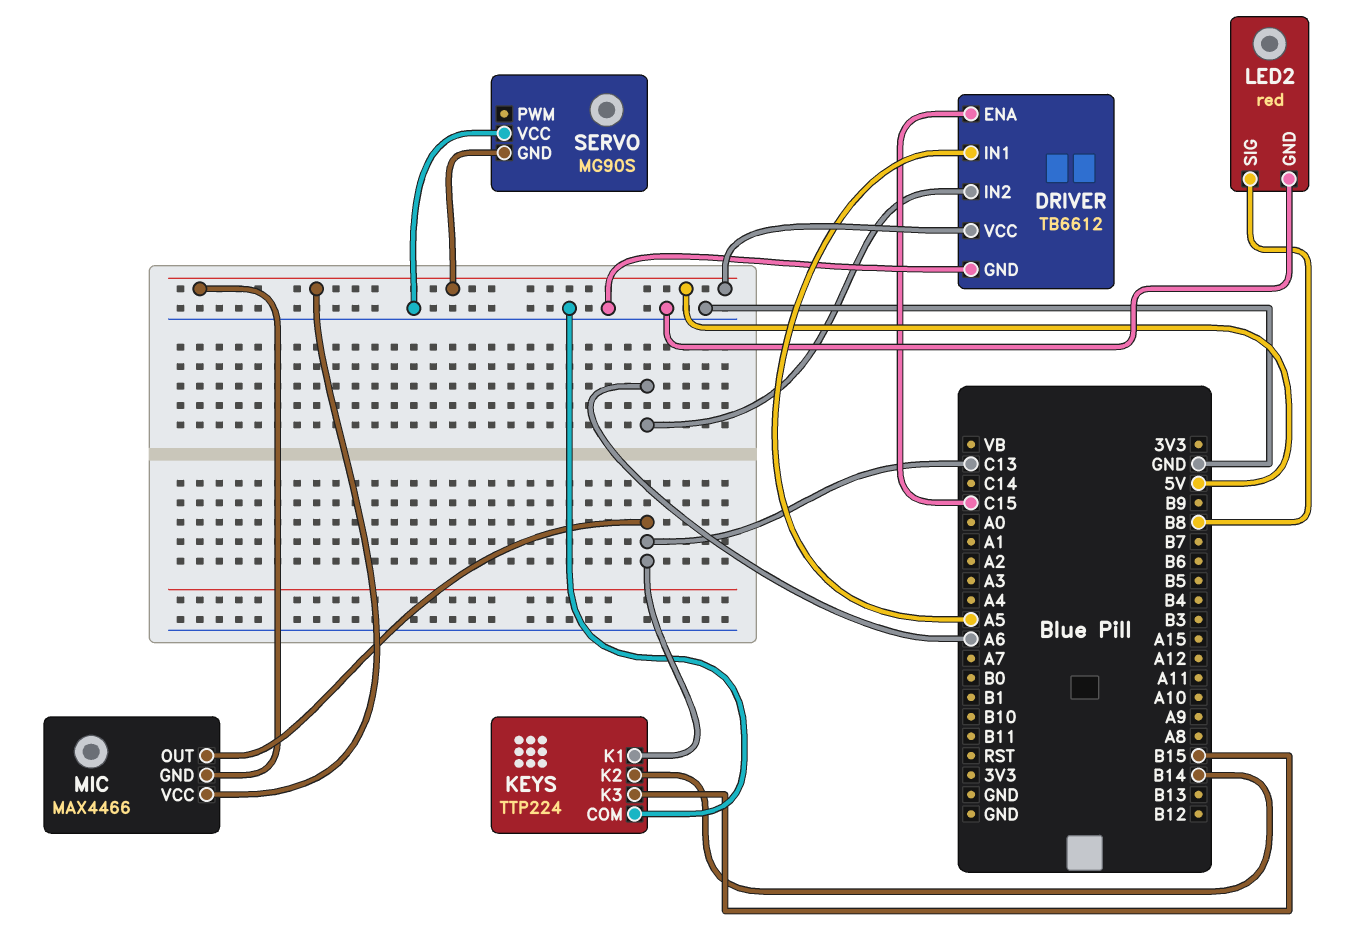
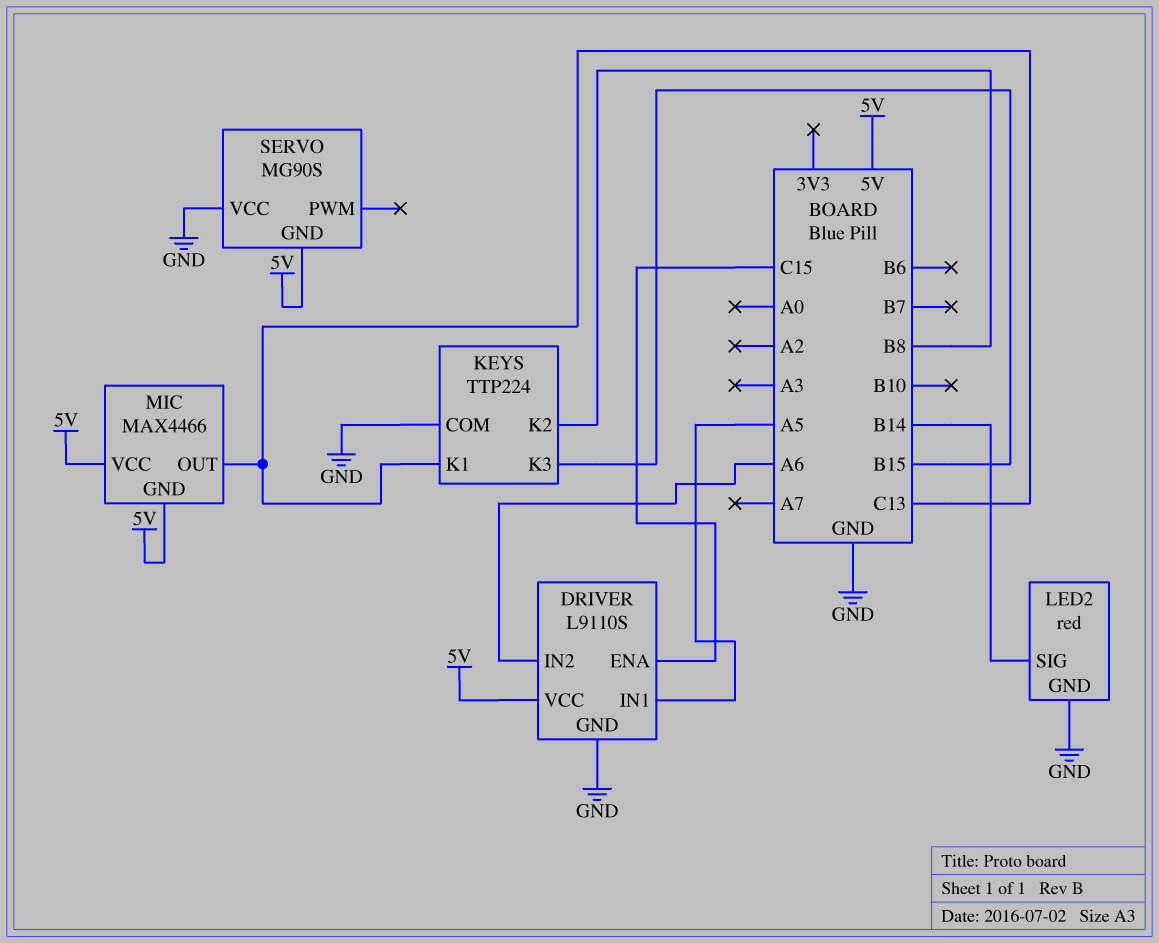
DRIVER: TB6612 -> L9110S
KEYS pin K2: B14 -> B8
LED2 pin SIG: B8 -> B14

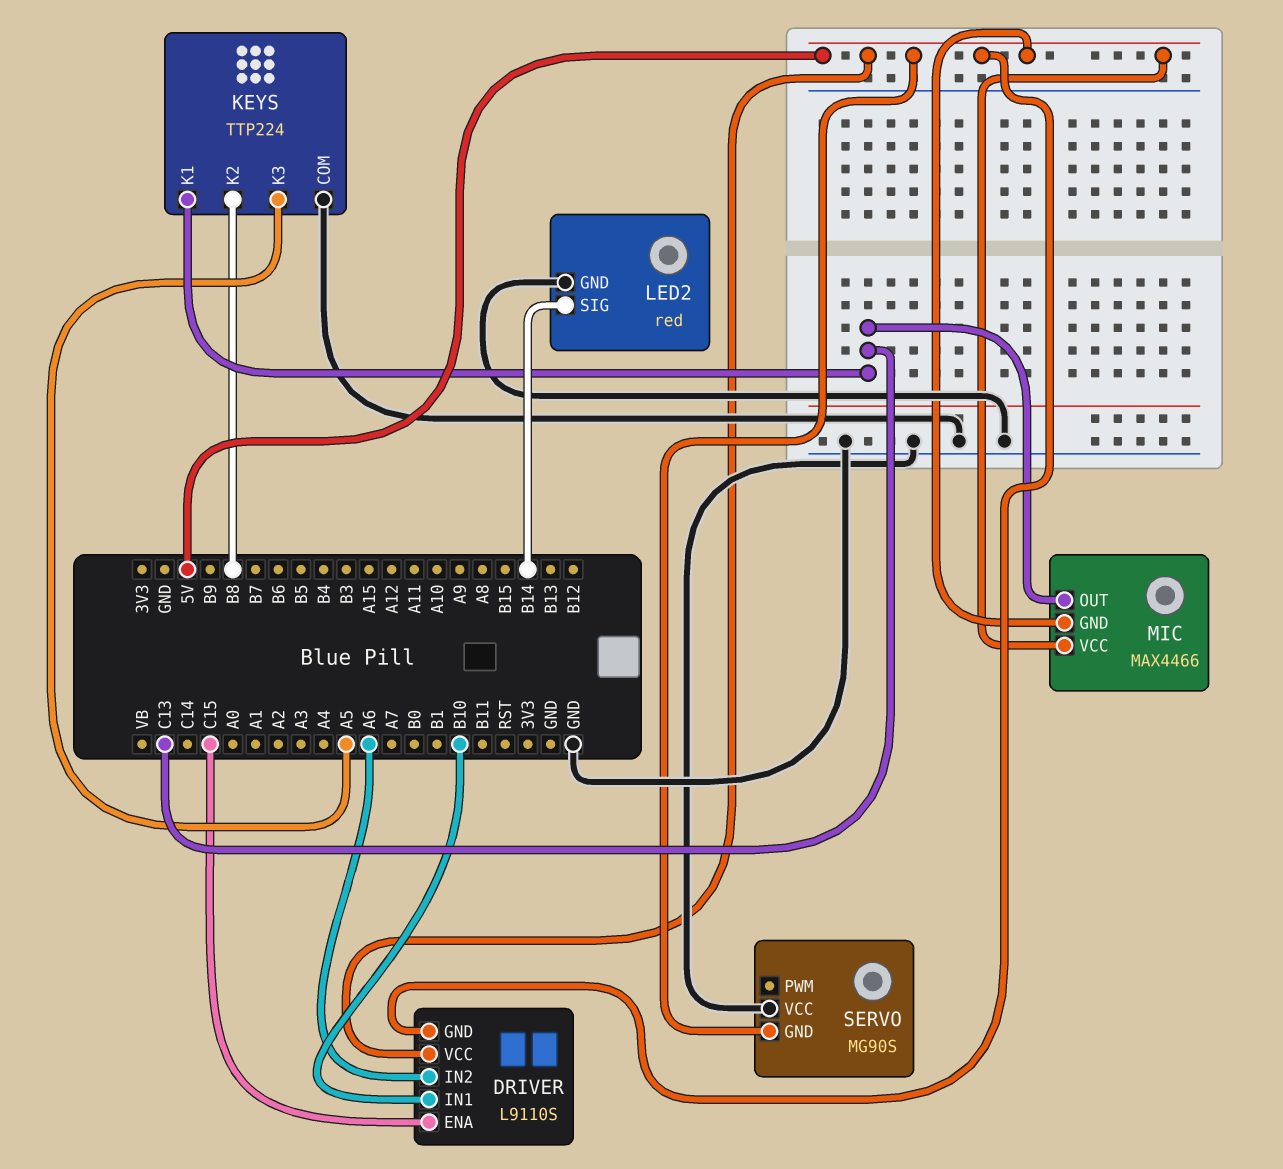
DRIVER pin GND: GND -> 5V
DRIVER pin IN1: A5 -> B10
KEYS pin K3: B15 -> A5

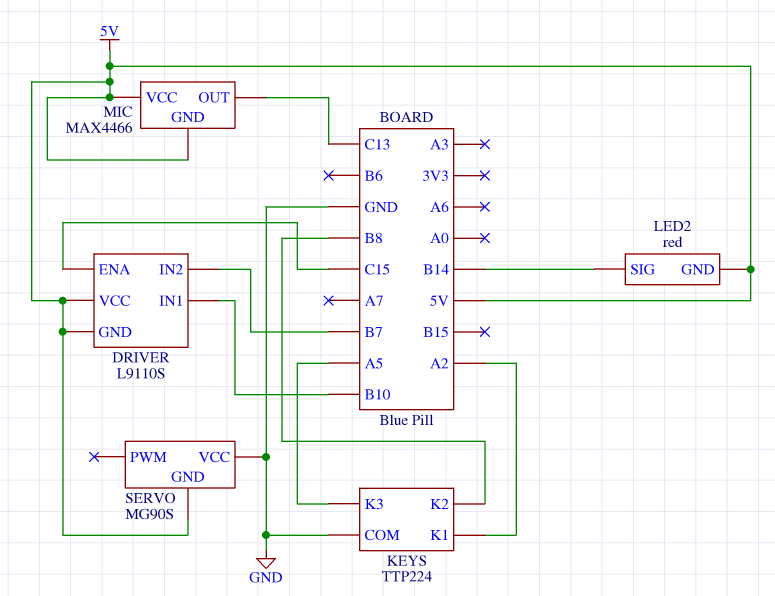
DRIVER pin IN2: A6 -> B7
KEYS pin K1: C13 -> A2
LED2 pin GND: GND -> 5V

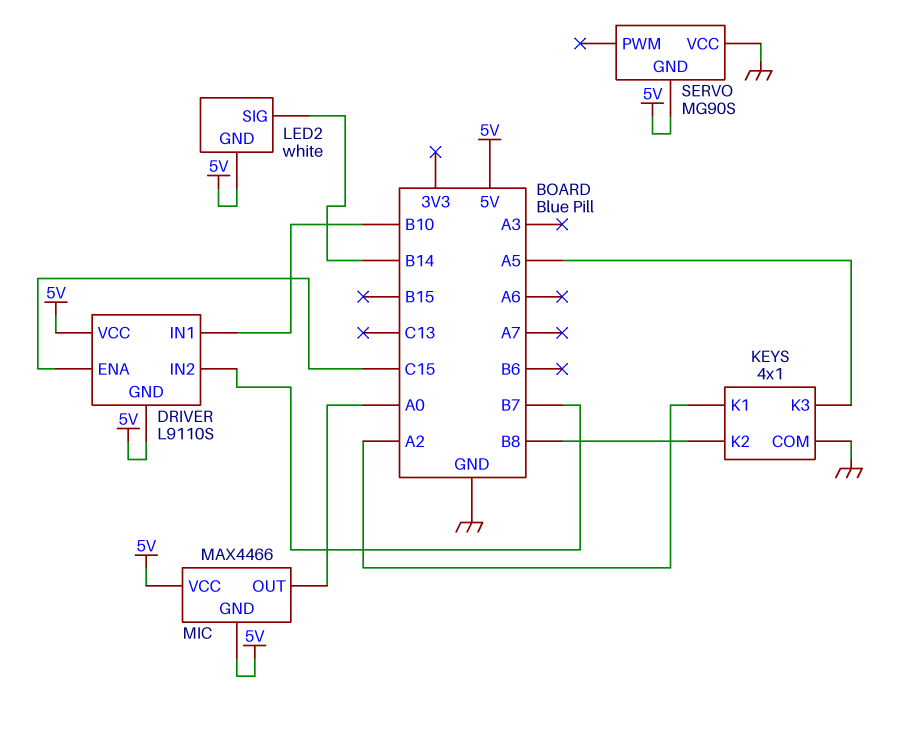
KEYS: TTP224 -> 4x1
LED2: red -> white
MIC pin OUT: C13 -> A0

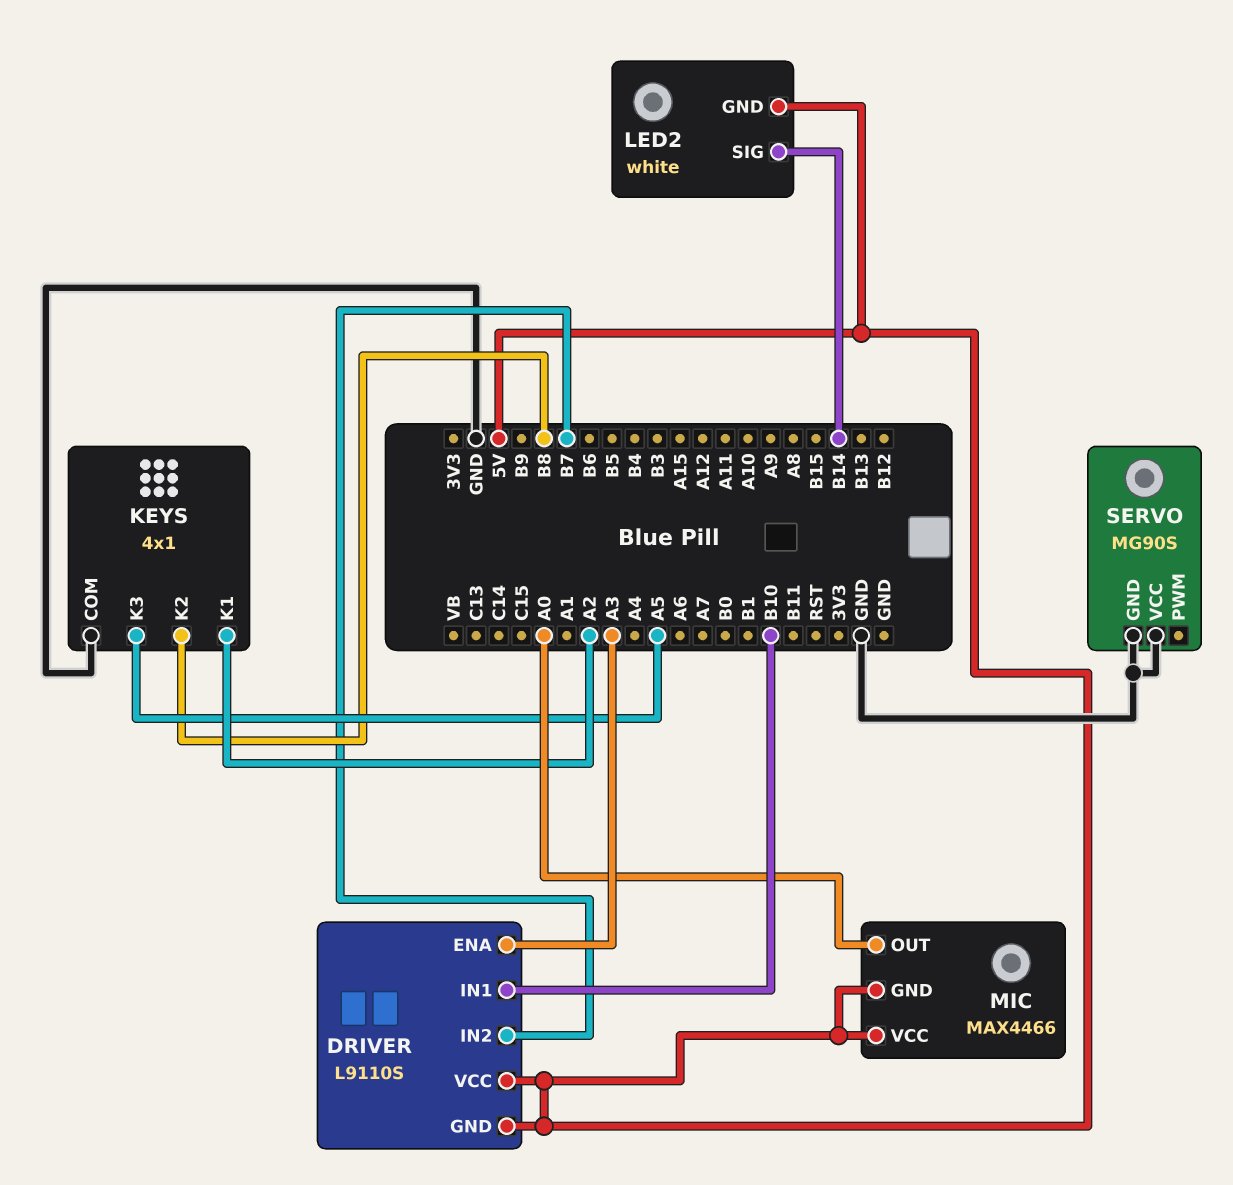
DRIVER pin ENA: C15 -> A3
SERVO pin GND: 5V -> GND

